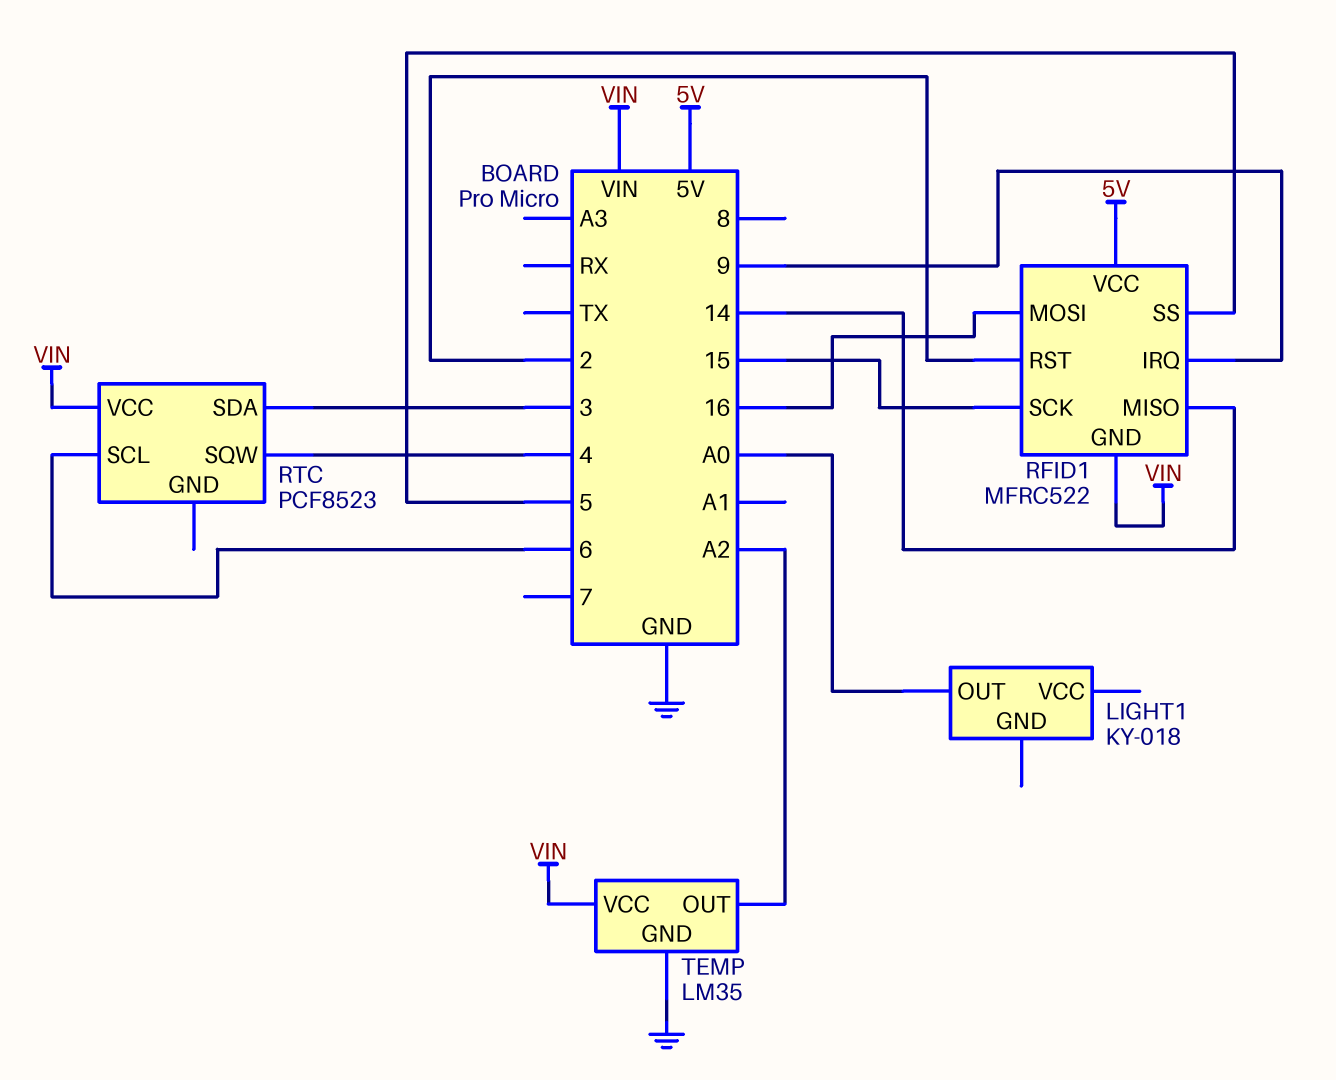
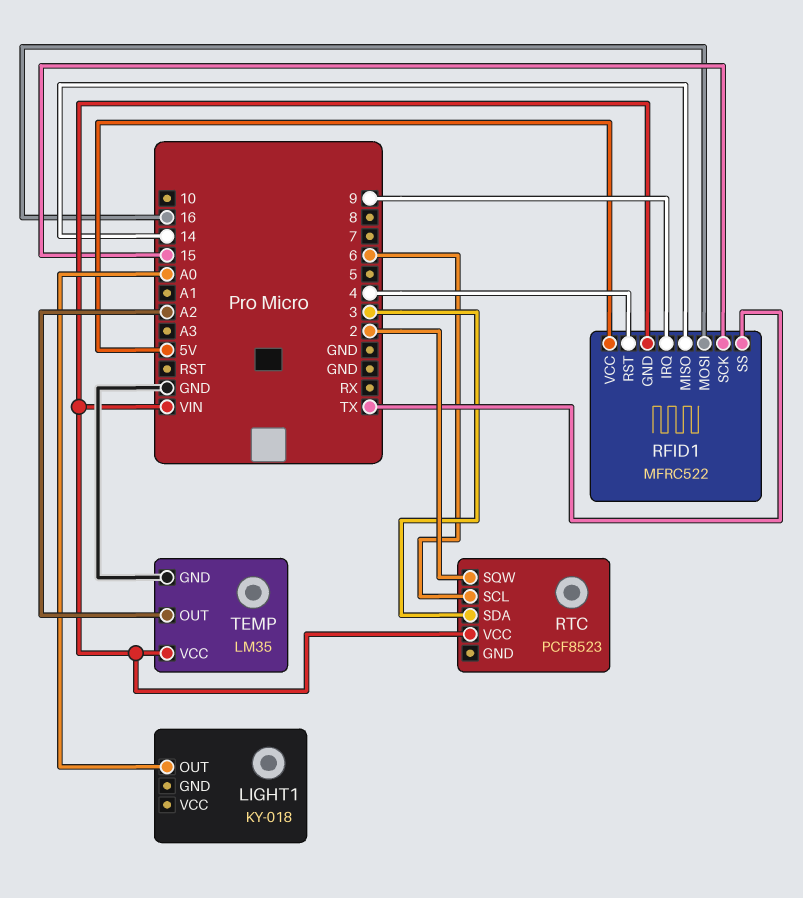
RFID1 pin RST: 2 -> 4
RFID1 pin SS: 5 -> TX
RTC pin SQW: 4 -> 2

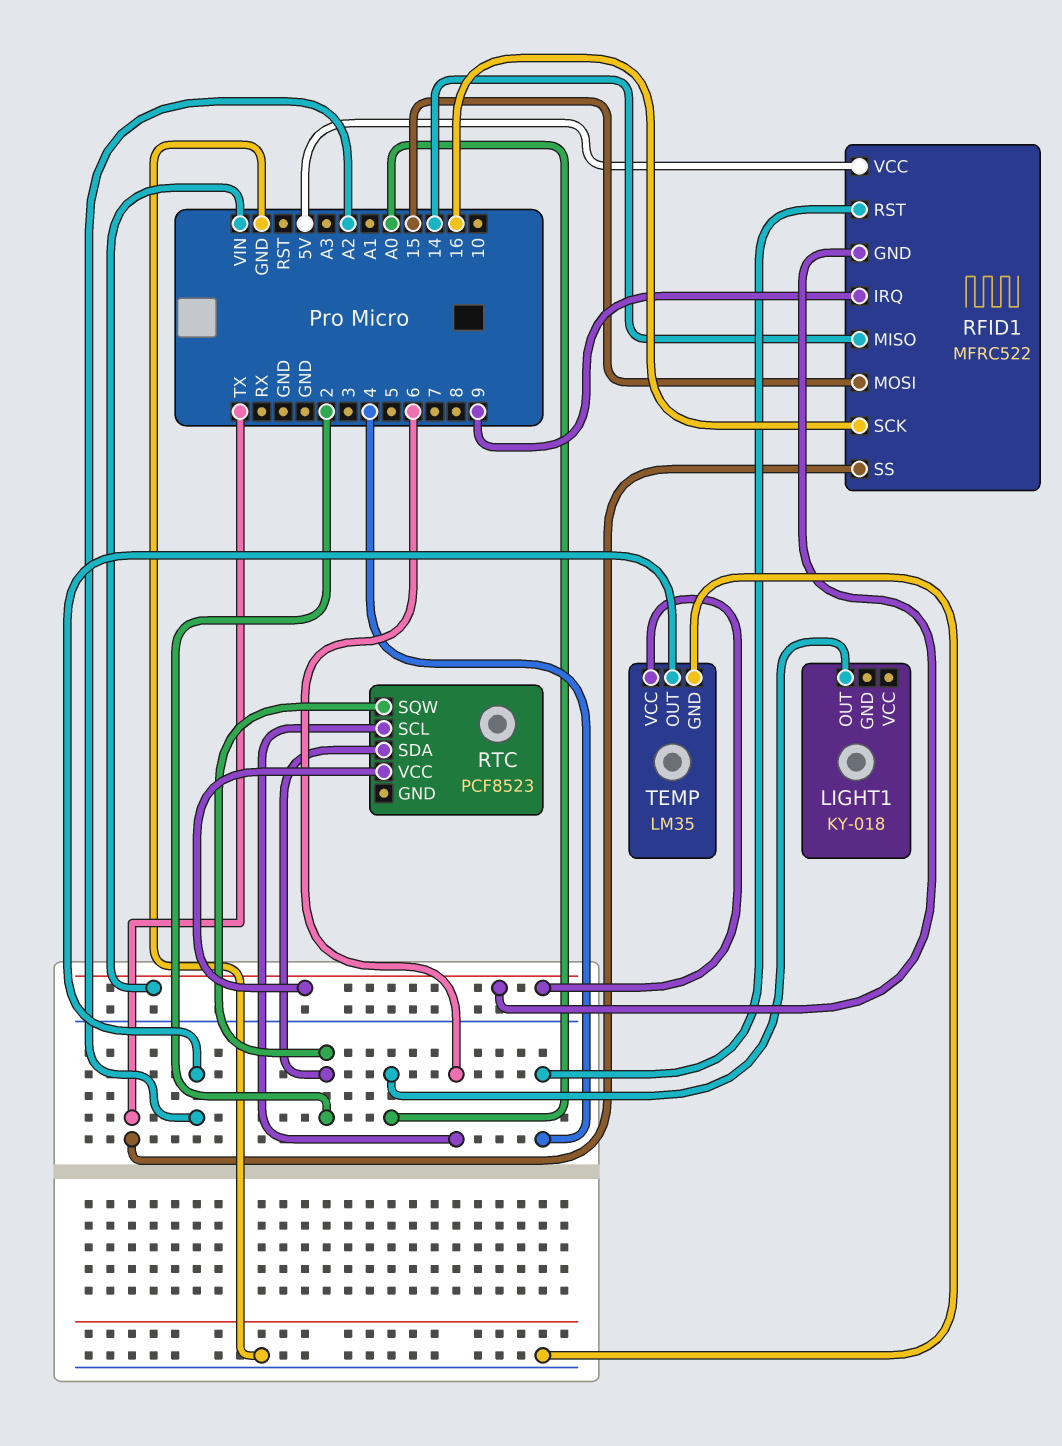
RFID1 pin MOSI: 16 -> 15
RFID1 pin SCK: 15 -> 16
RTC pin SDA: 3 -> 2

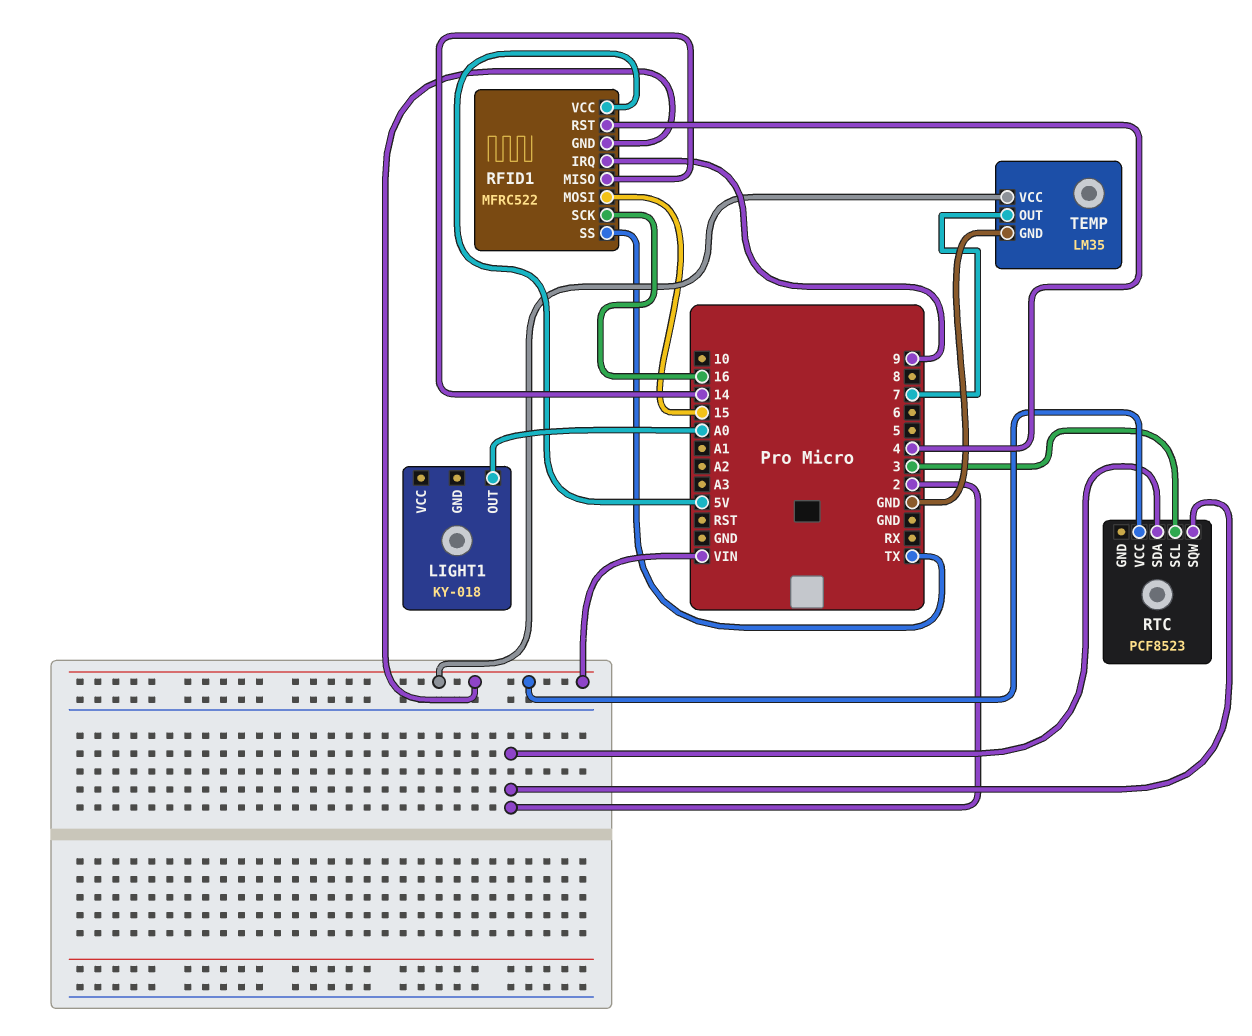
RTC pin SCL: 6 -> 3
TEMP pin OUT: A2 -> 7

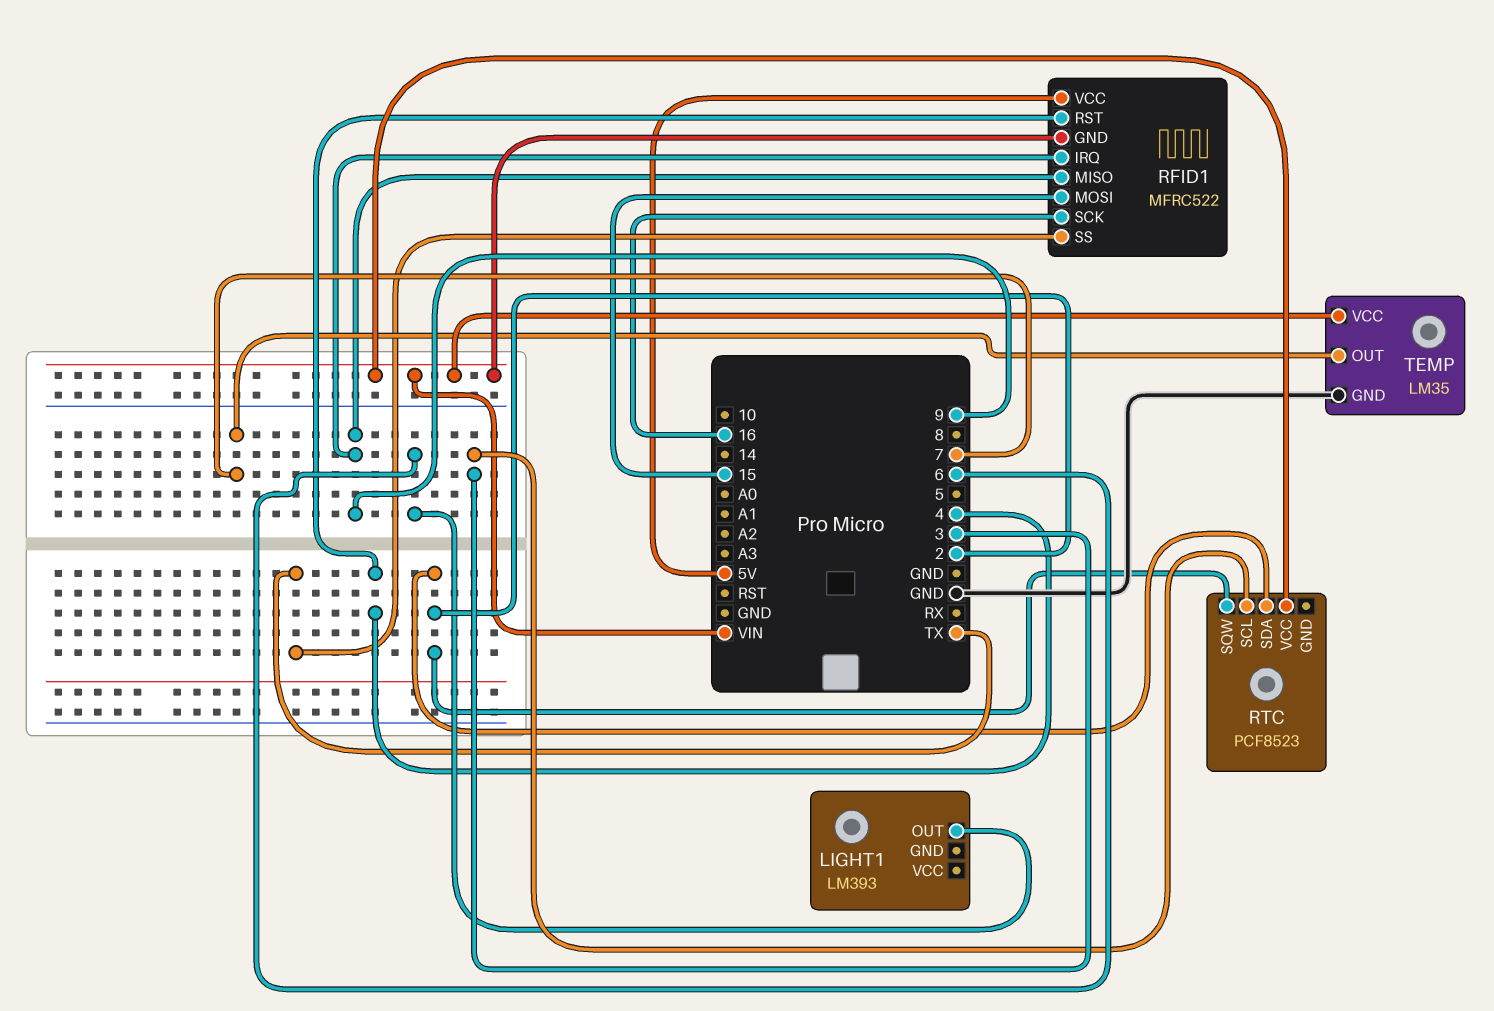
LIGHT1: KY-018 -> LM393
LIGHT1 pin OUT: A0 -> 6
RFID1 pin MISO: 14 -> 9

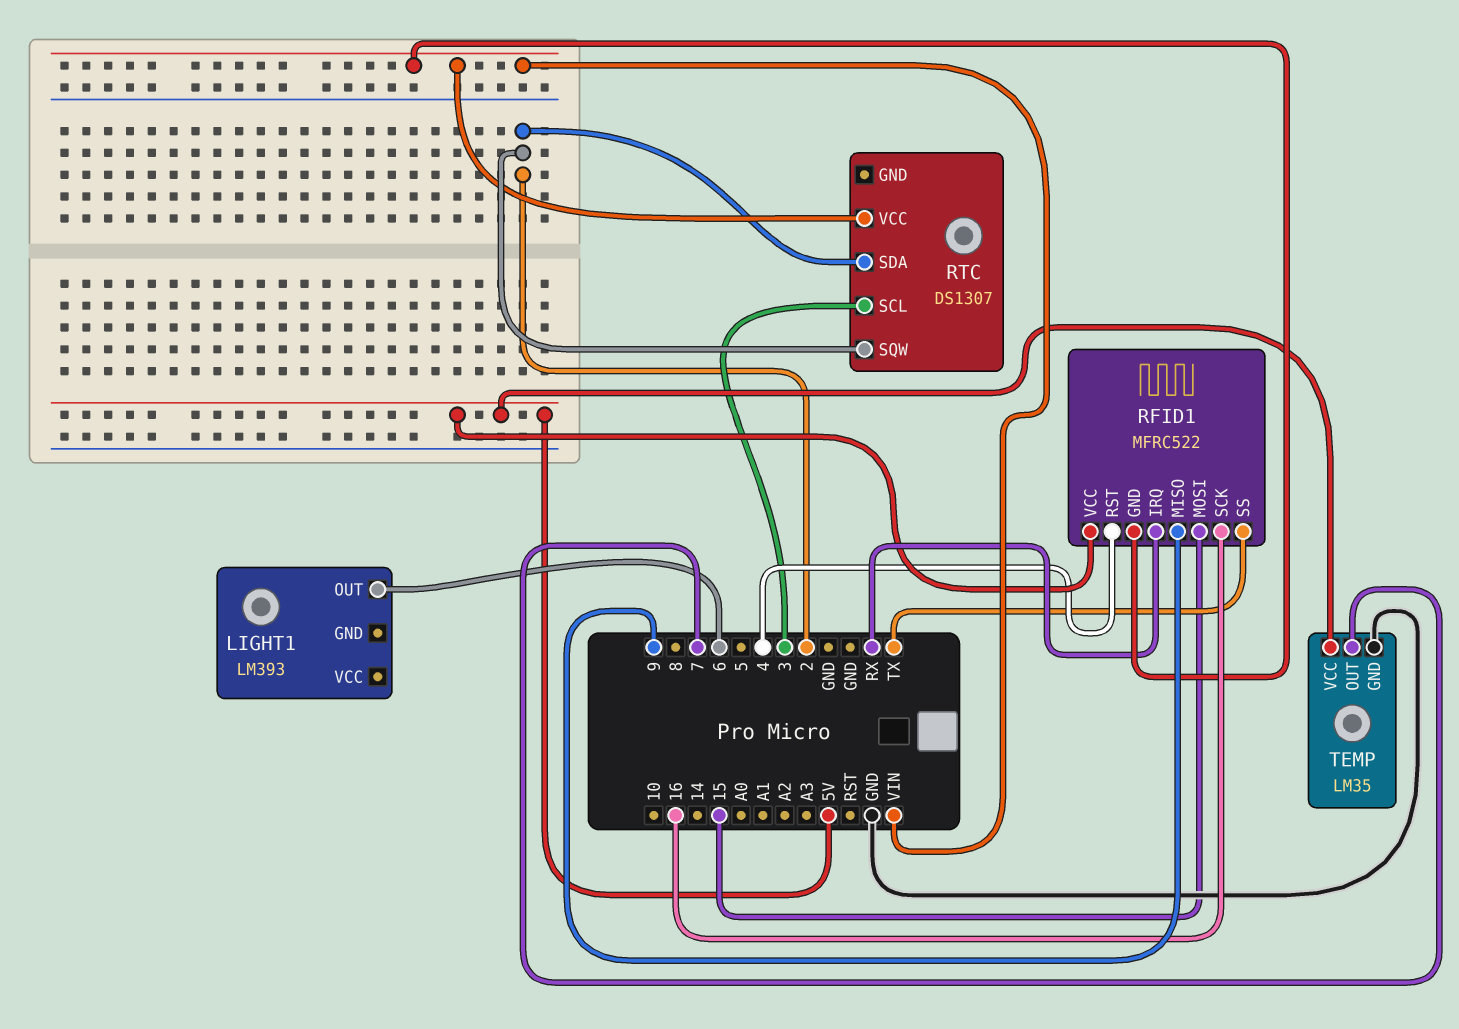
RFID1 pin IRQ: 9 -> RX
RTC: PCF8523 -> DS1307
TEMP pin VCC: VIN -> 5V

